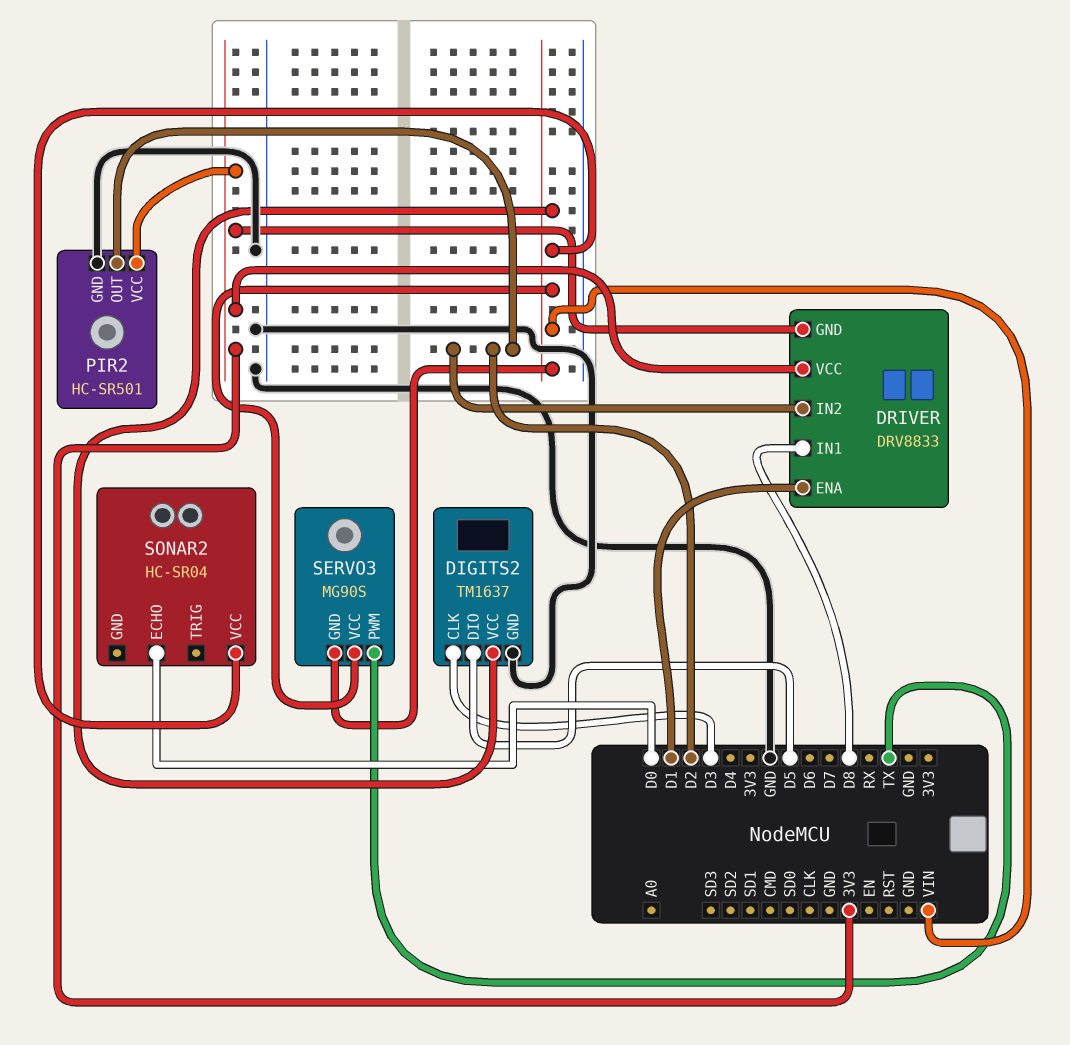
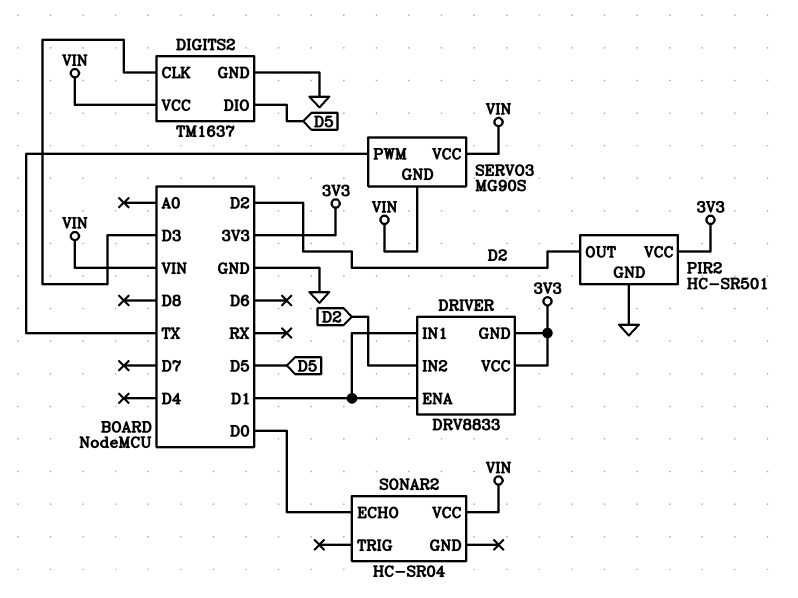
DRIVER pin IN1: D8 -> D1

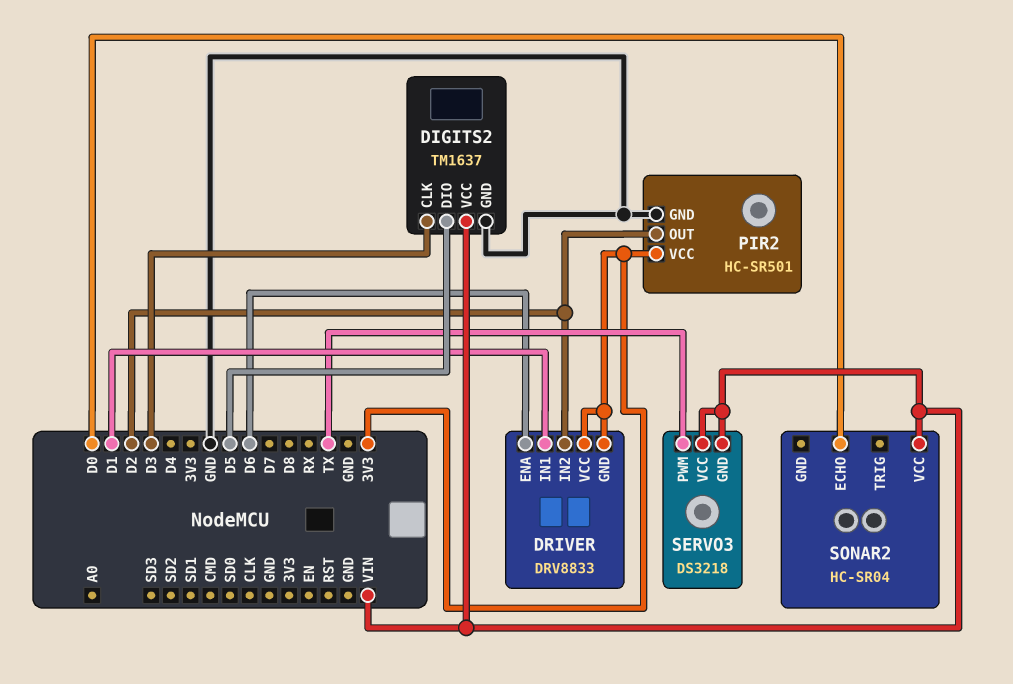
DRIVER pin ENA: D1 -> D6
SERVO3: MG90S -> DS3218

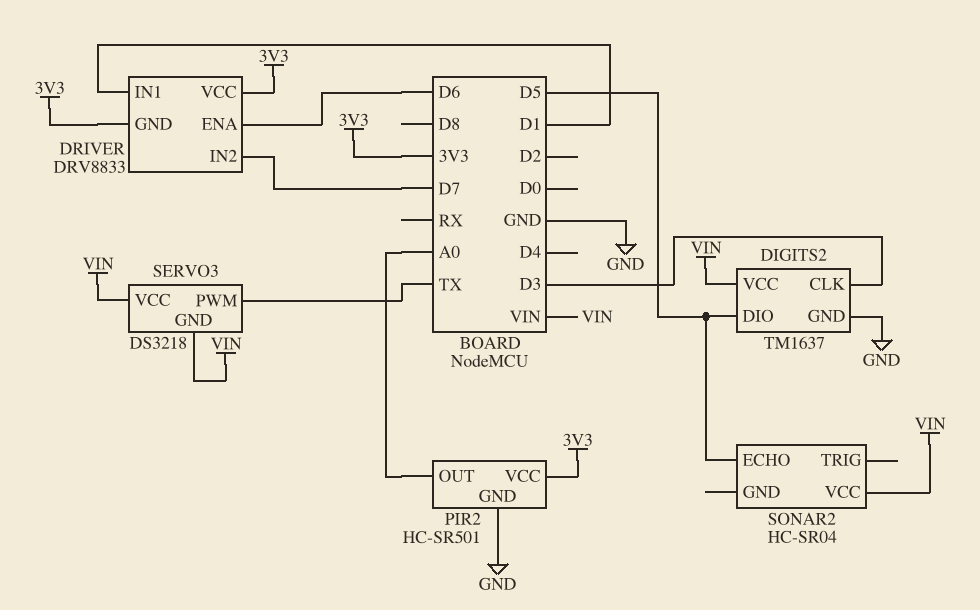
DRIVER pin IN2: D2 -> D7
PIR2 pin OUT: D2 -> A0
SONAR2 pin ECHO: D0 -> D5

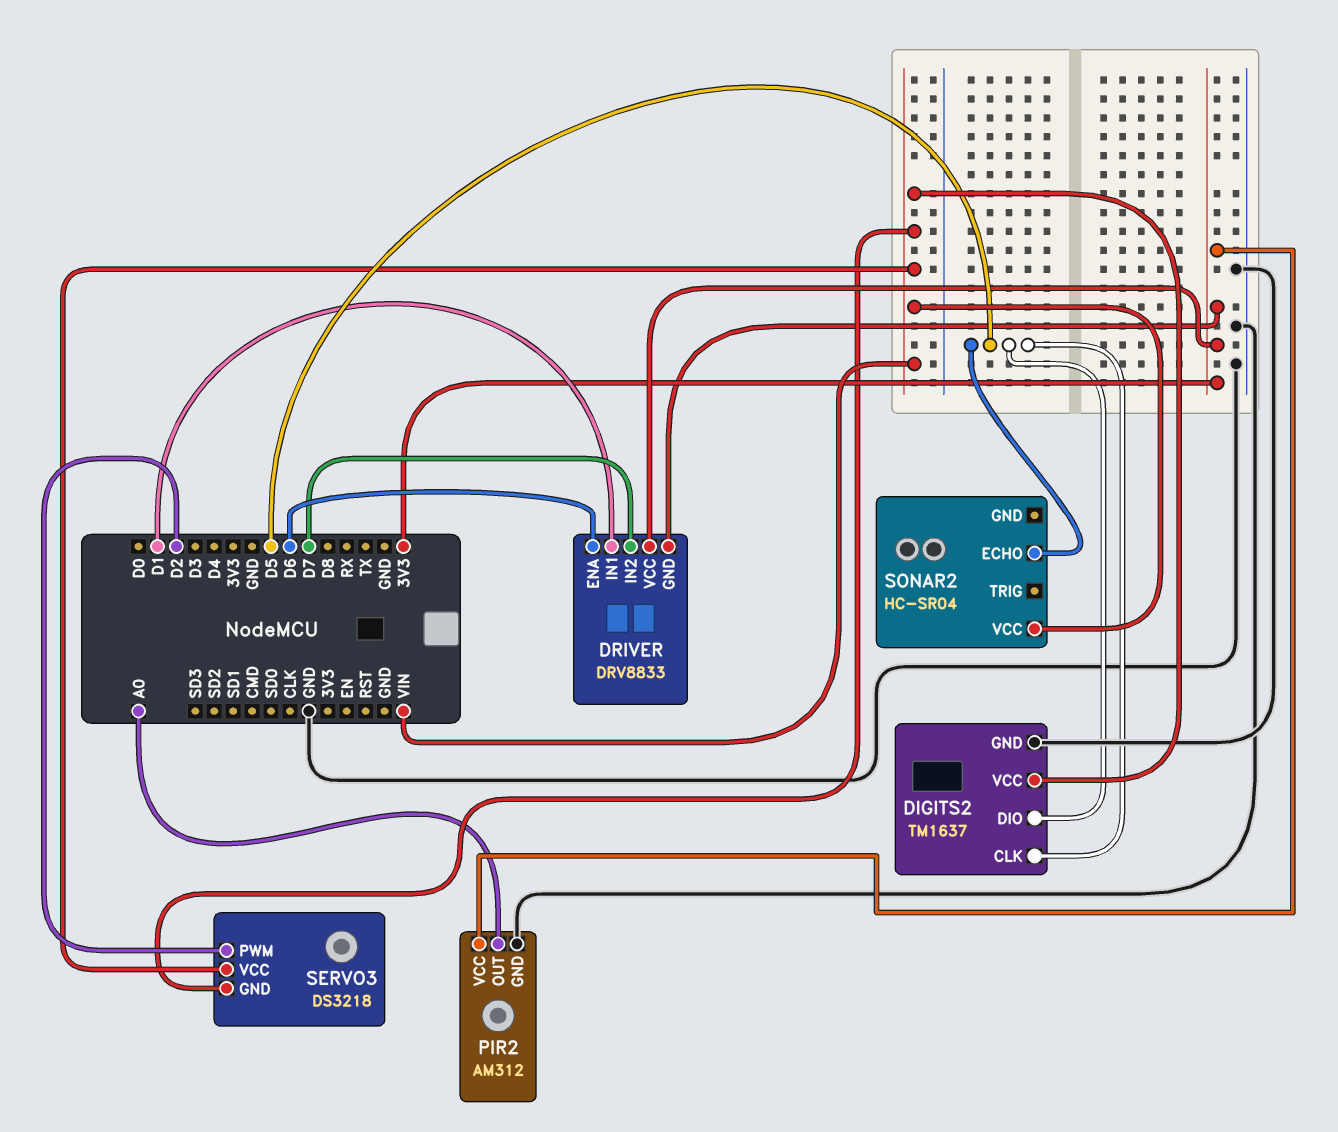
DIGITS2 pin CLK: D3 -> D5
PIR2: HC-SR501 -> AM312
SERVO3 pin PWM: TX -> D2

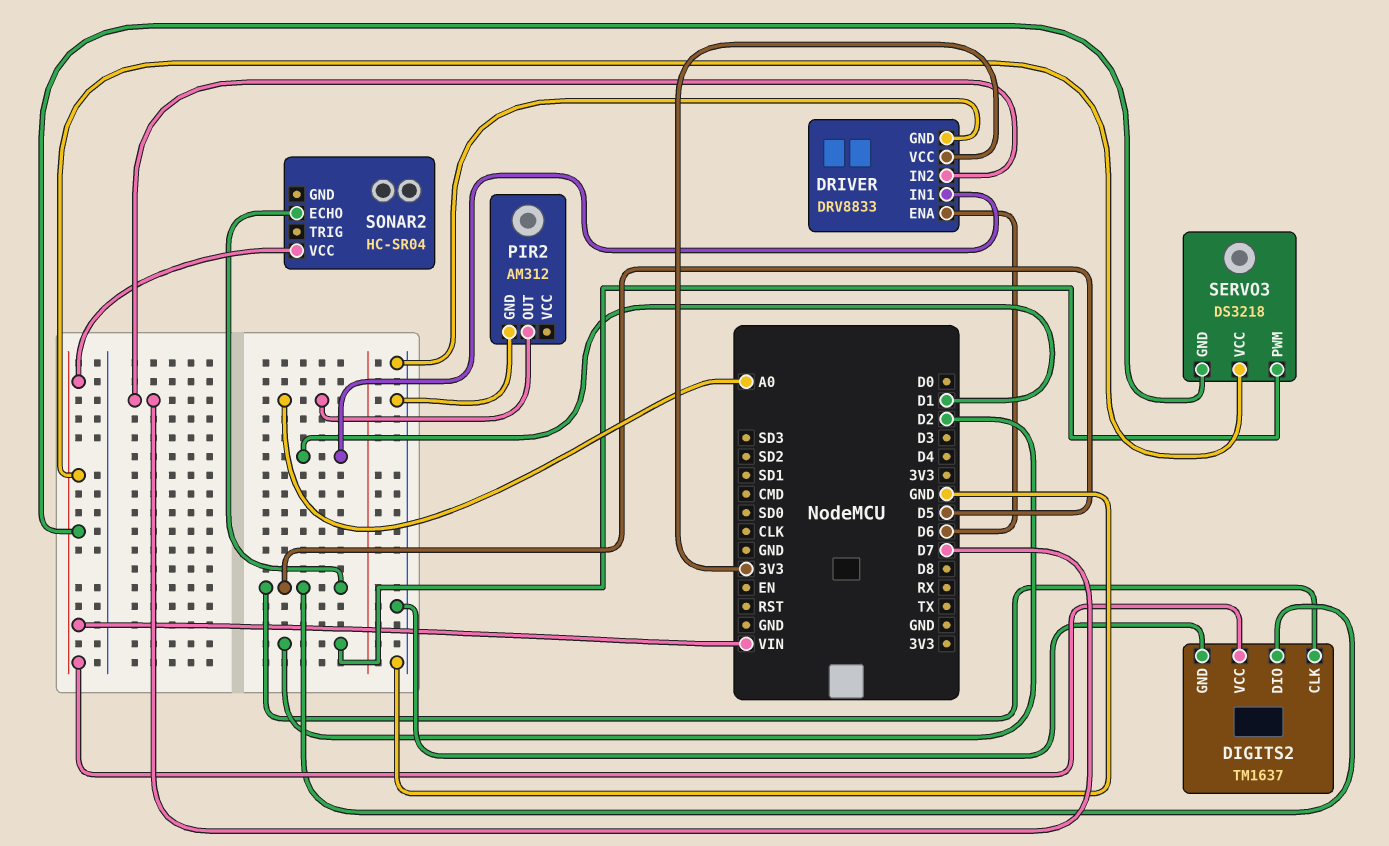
DRIVER pin GND: 3V3 -> GND
PIR2 pin VCC: 3V3 -> none

